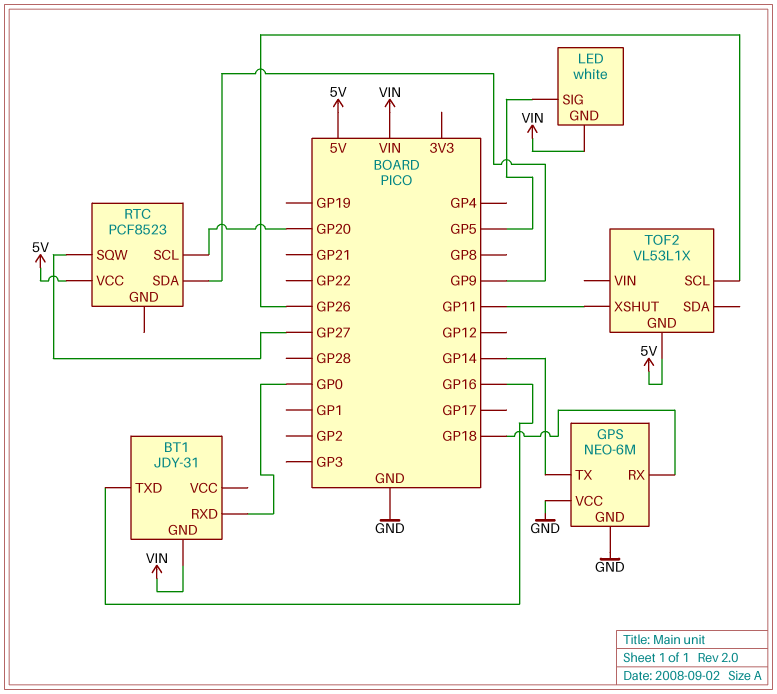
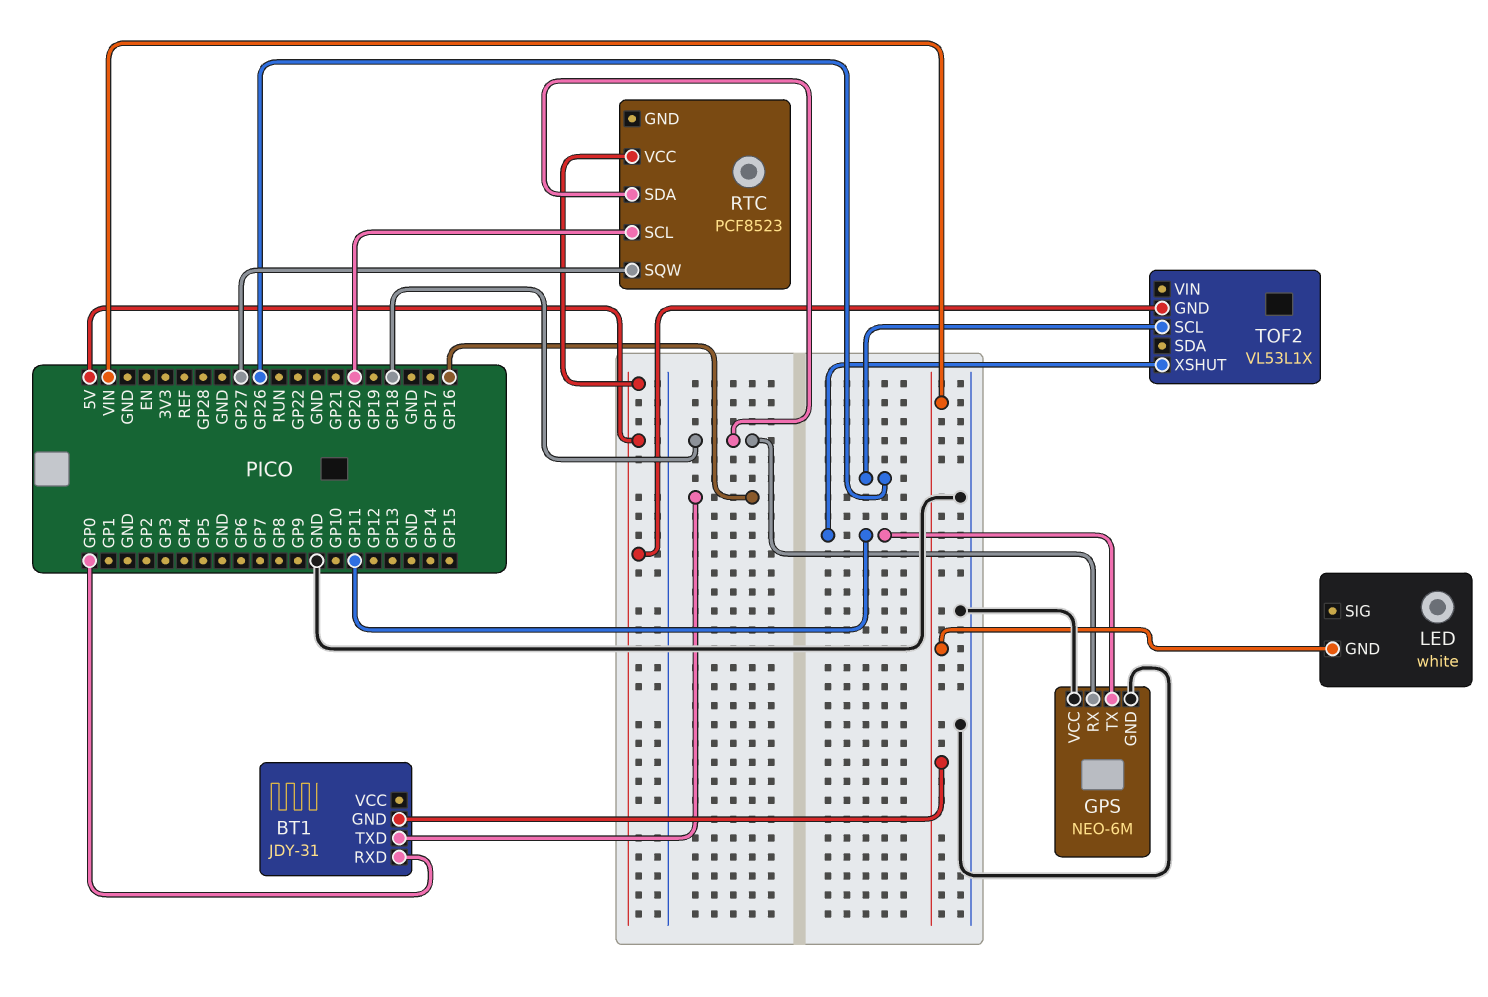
GPS pin TX: GP14 -> GP11
LED pin SIG: GP5 -> none
RTC pin SDA: GP9 -> GP18

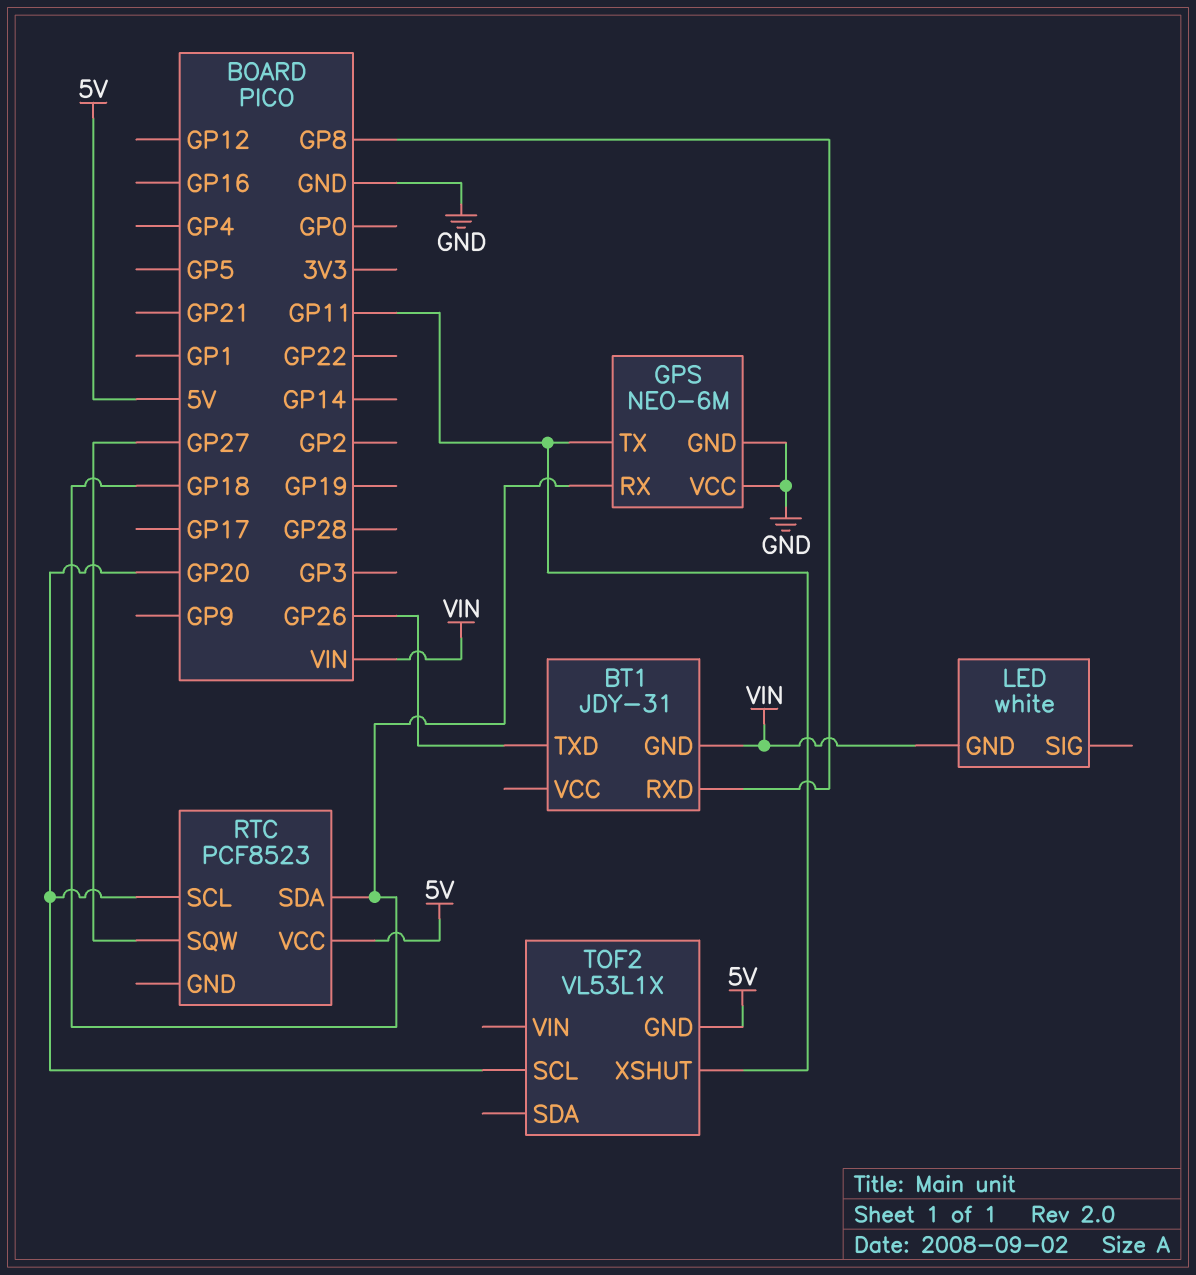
BT1 pin RXD: GP0 -> GP8
BT1 pin TXD: GP16 -> GP26
TOF2 pin SCL: GP26 -> GP20

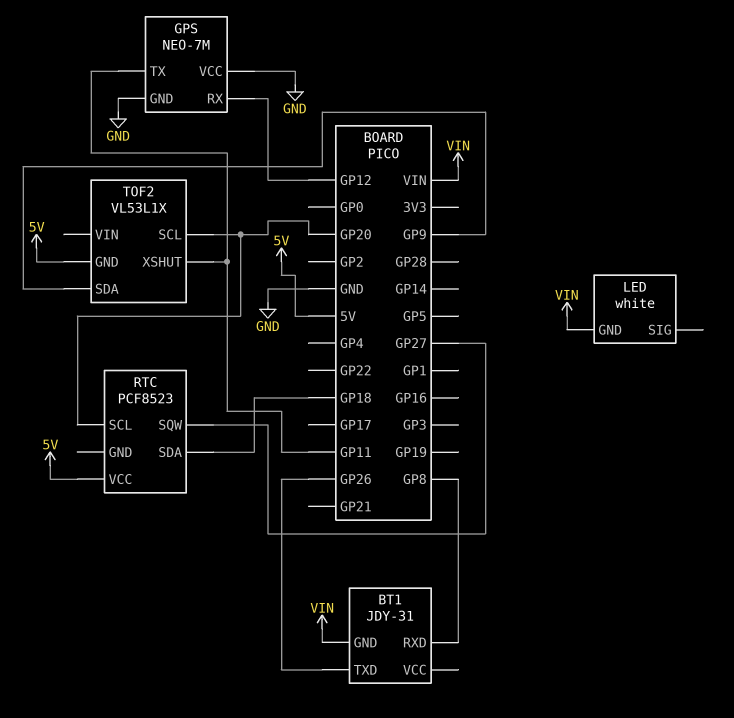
GPS: NEO-6M -> NEO-7M
GPS pin RX: GP18 -> GP12
TOF2 pin SDA: none -> GP9

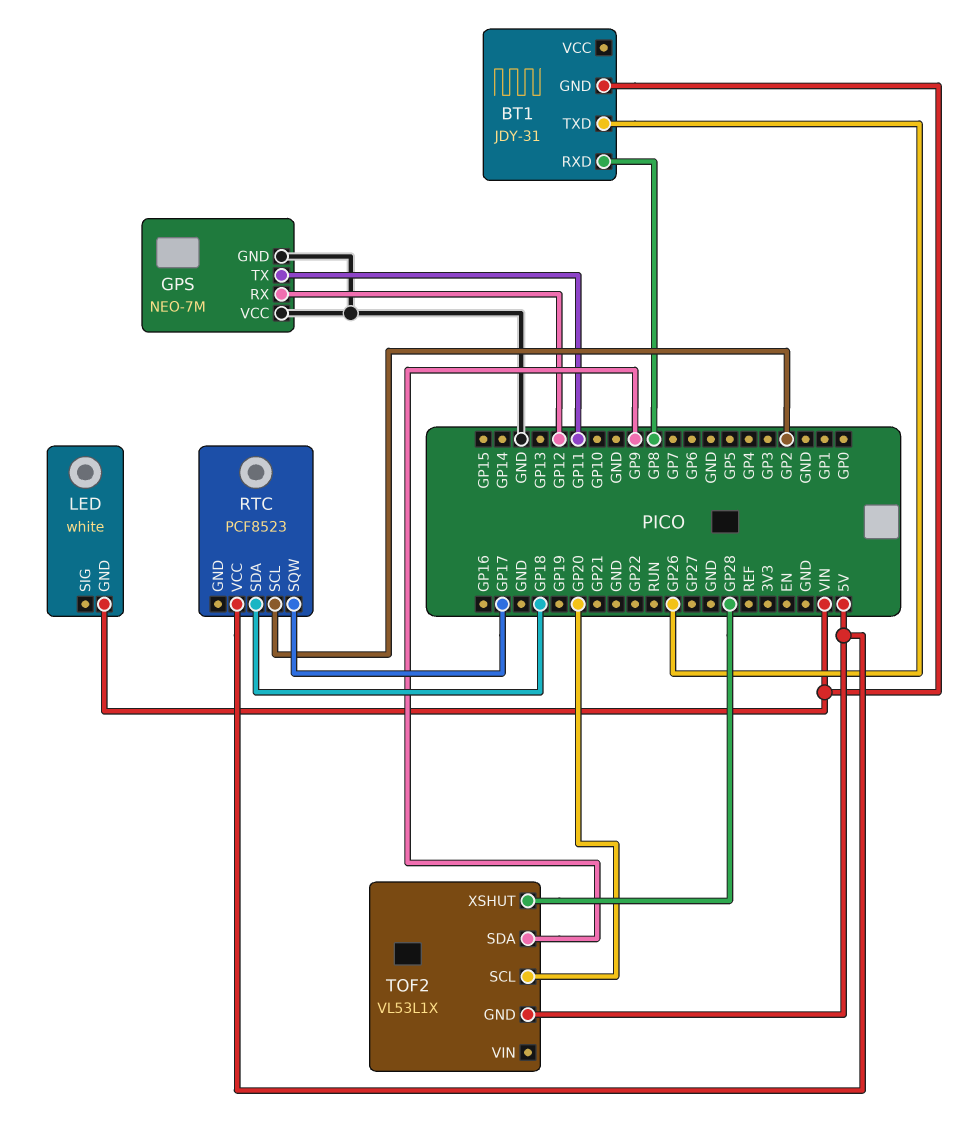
RTC pin SCL: GP20 -> GP2
RTC pin SQW: GP27 -> GP17
TOF2 pin XSHUT: GP11 -> GP28

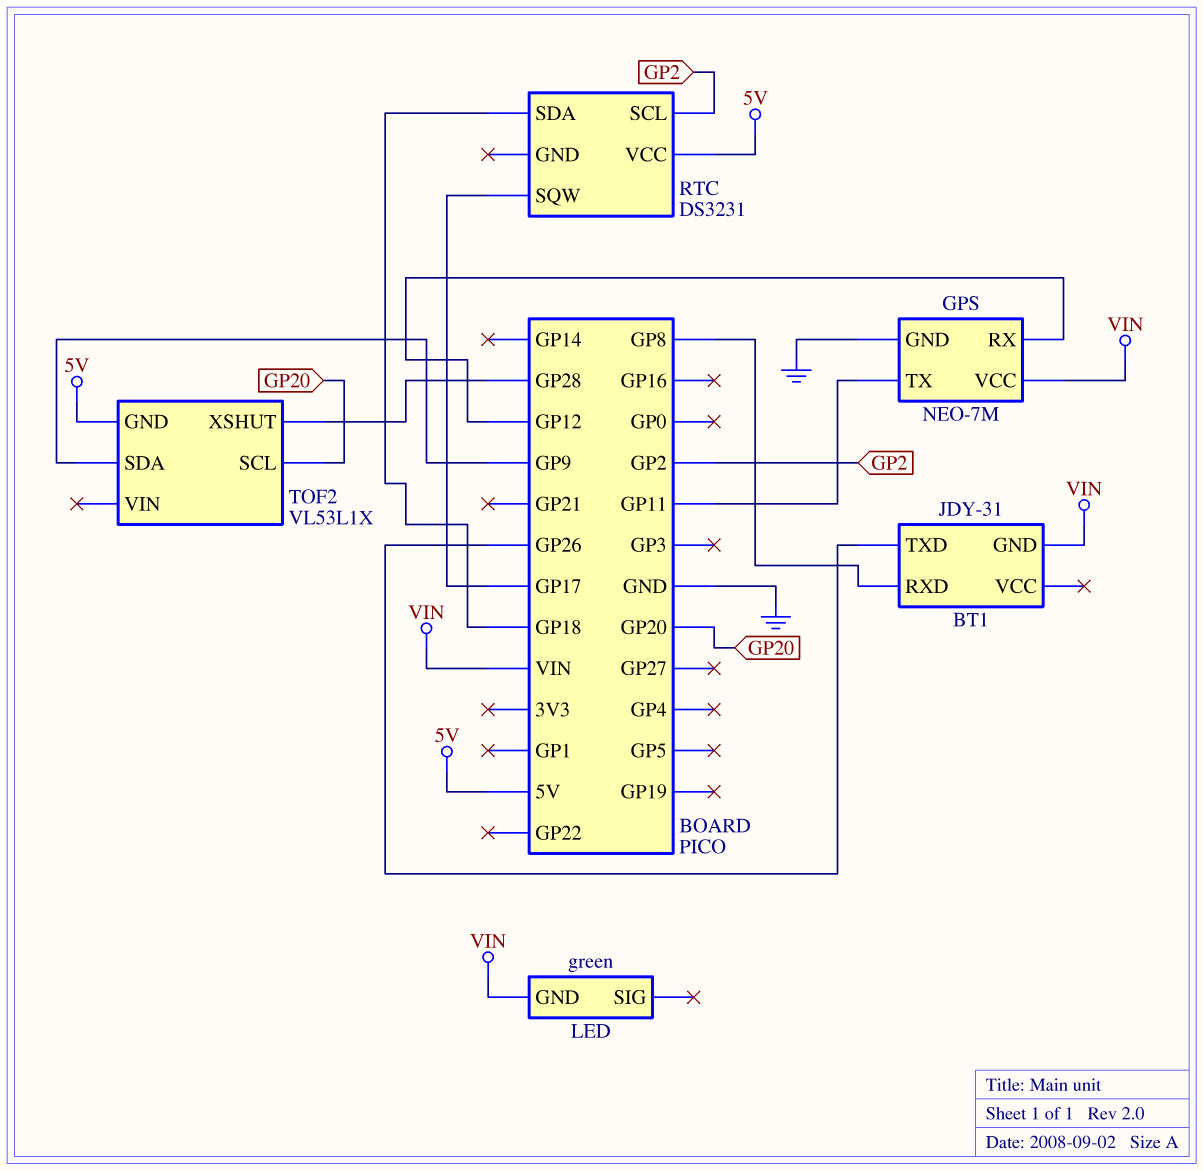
GPS pin VCC: GND -> VIN
LED: white -> green
RTC: PCF8523 -> DS3231

